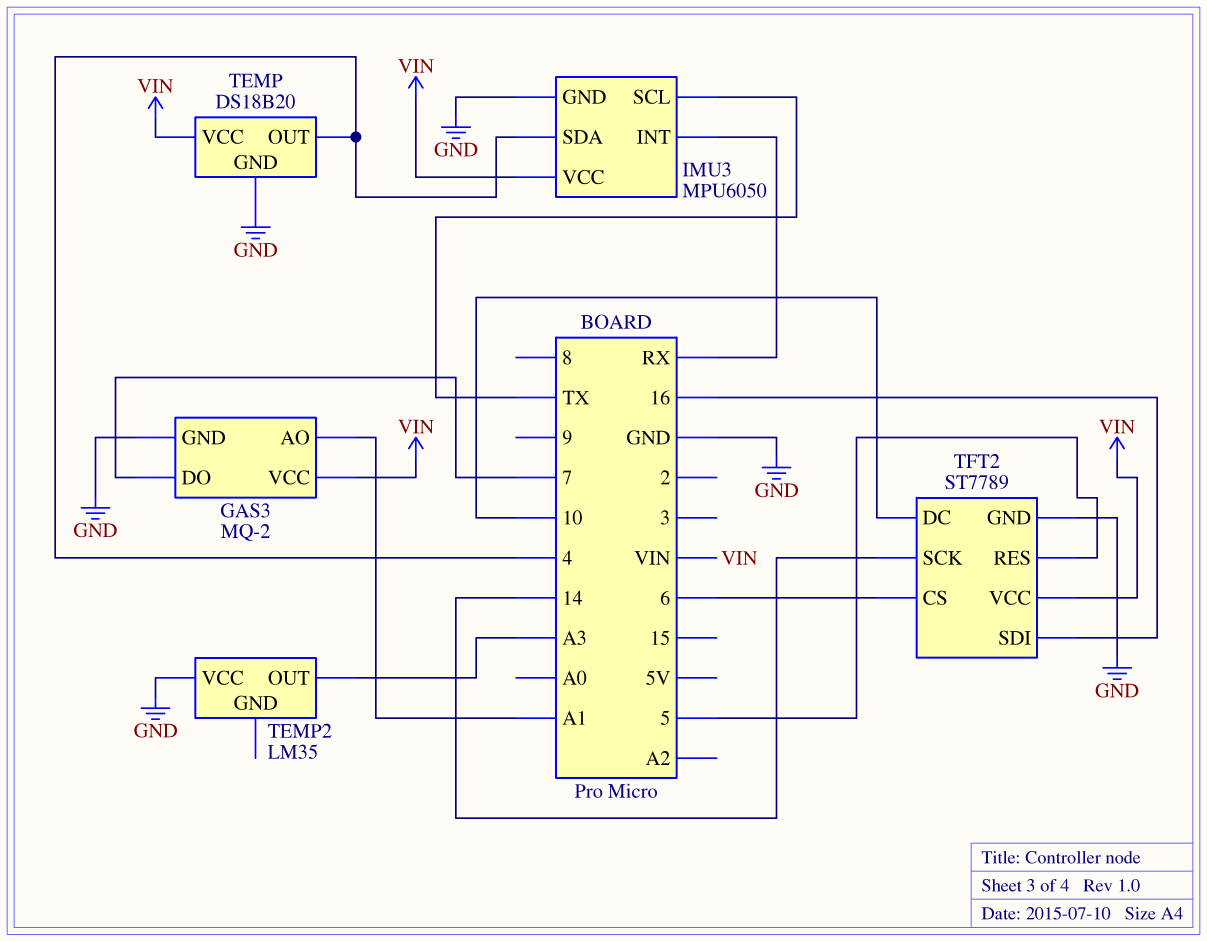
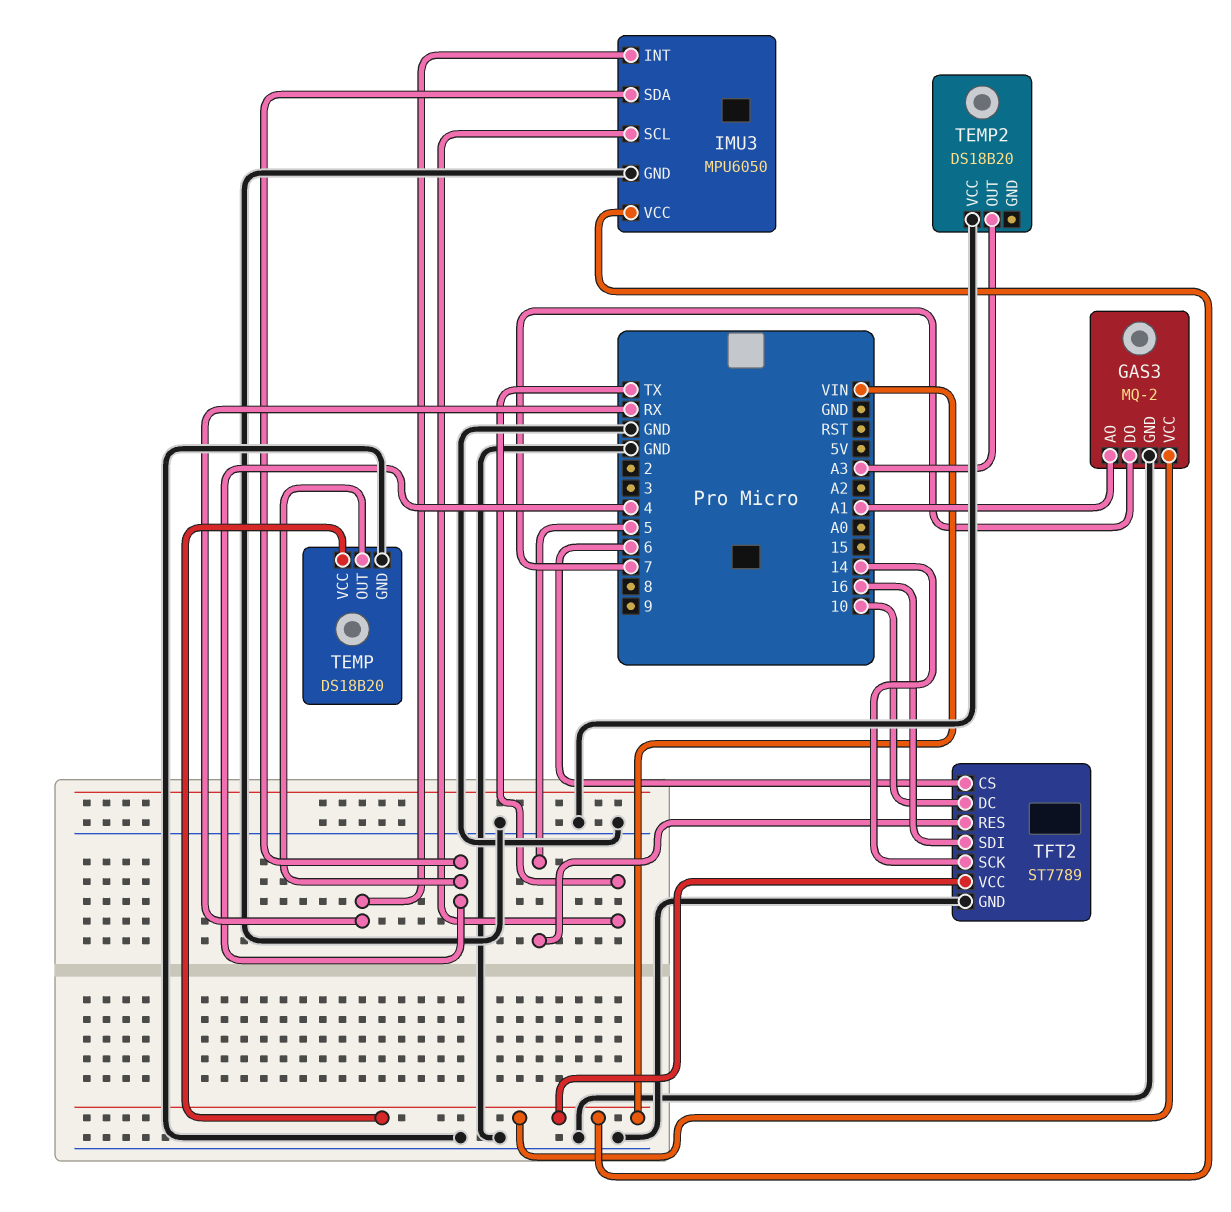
TEMP2: LM35 -> DS18B20

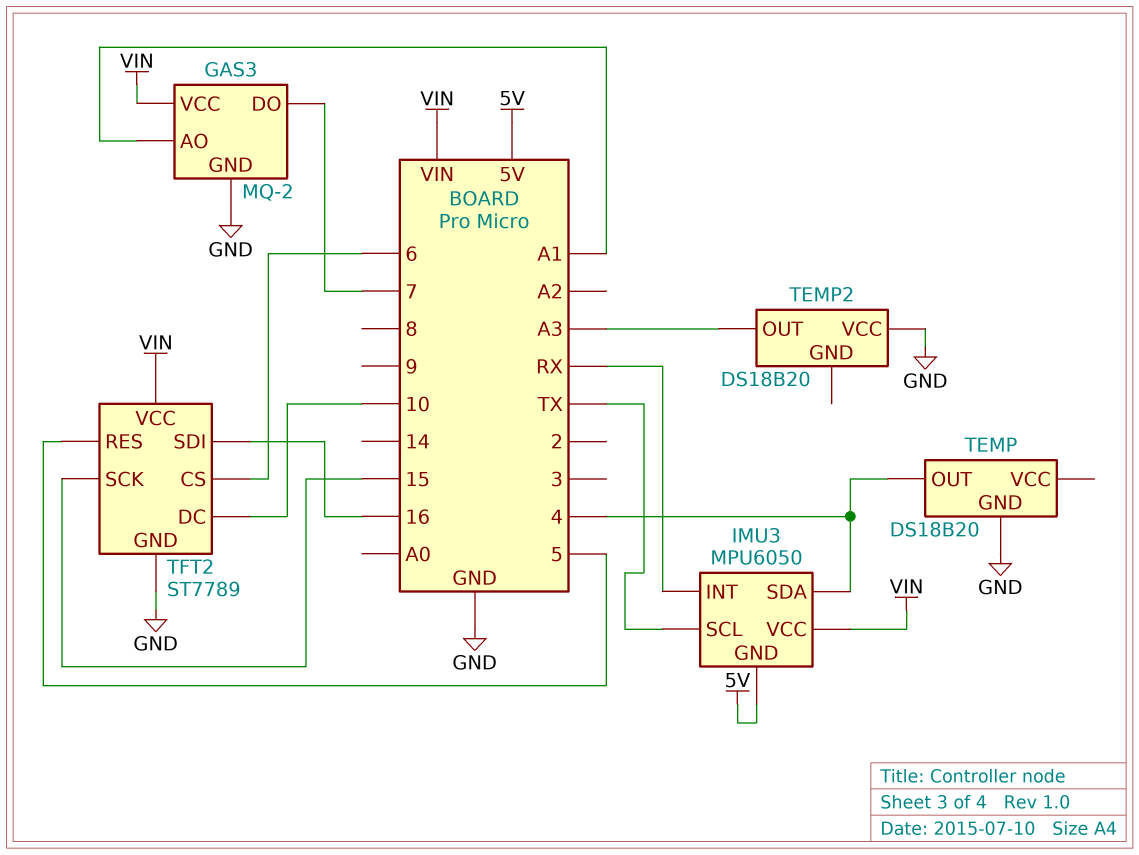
IMU3 pin GND: GND -> 5V
TEMP pin VCC: VIN -> none
TFT2 pin SCK: 14 -> 15

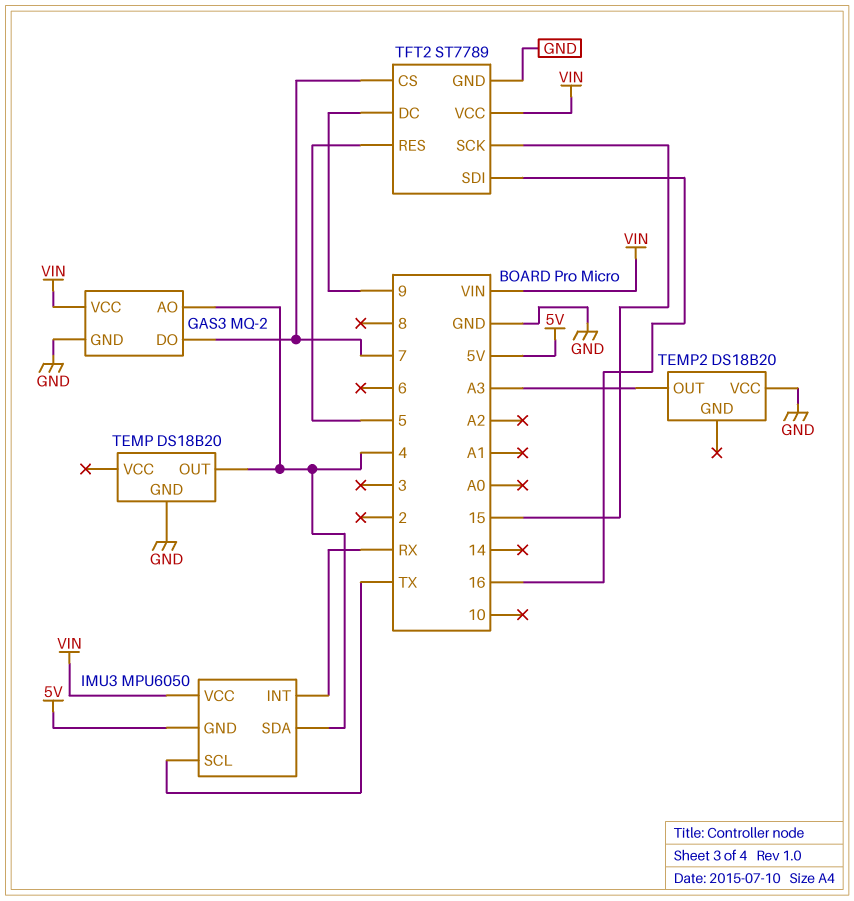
GAS3 pin AO: A1 -> 4
TFT2 pin CS: 6 -> 7
TFT2 pin DC: 10 -> 9

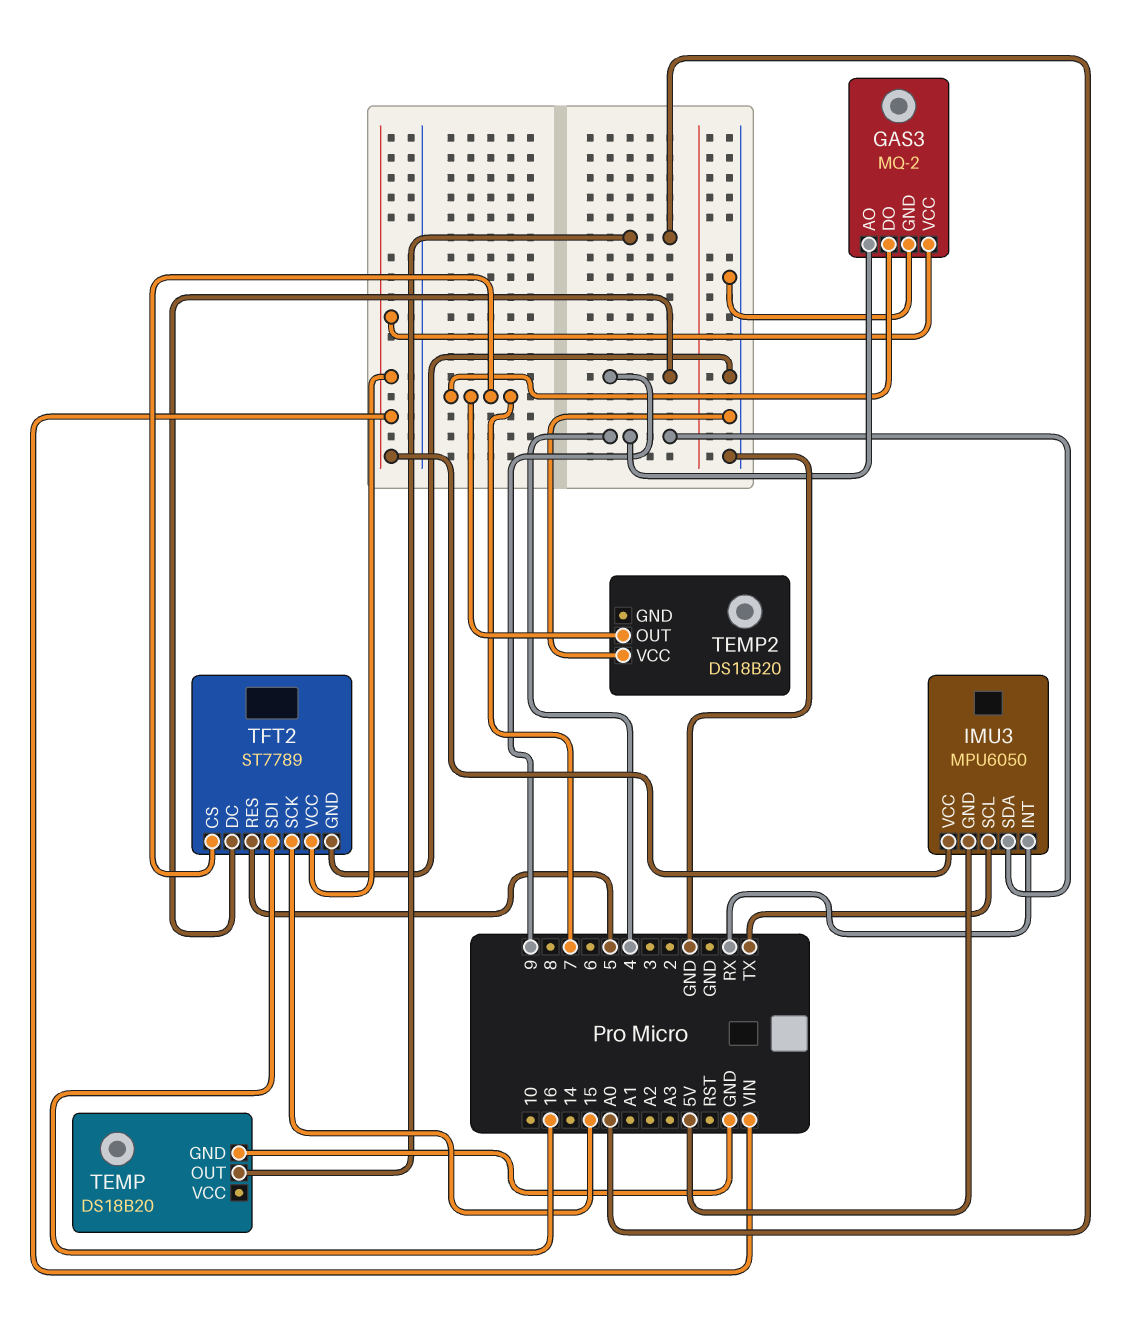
TEMP pin OUT: 4 -> A0
TEMP2 pin OUT: A3 -> 7

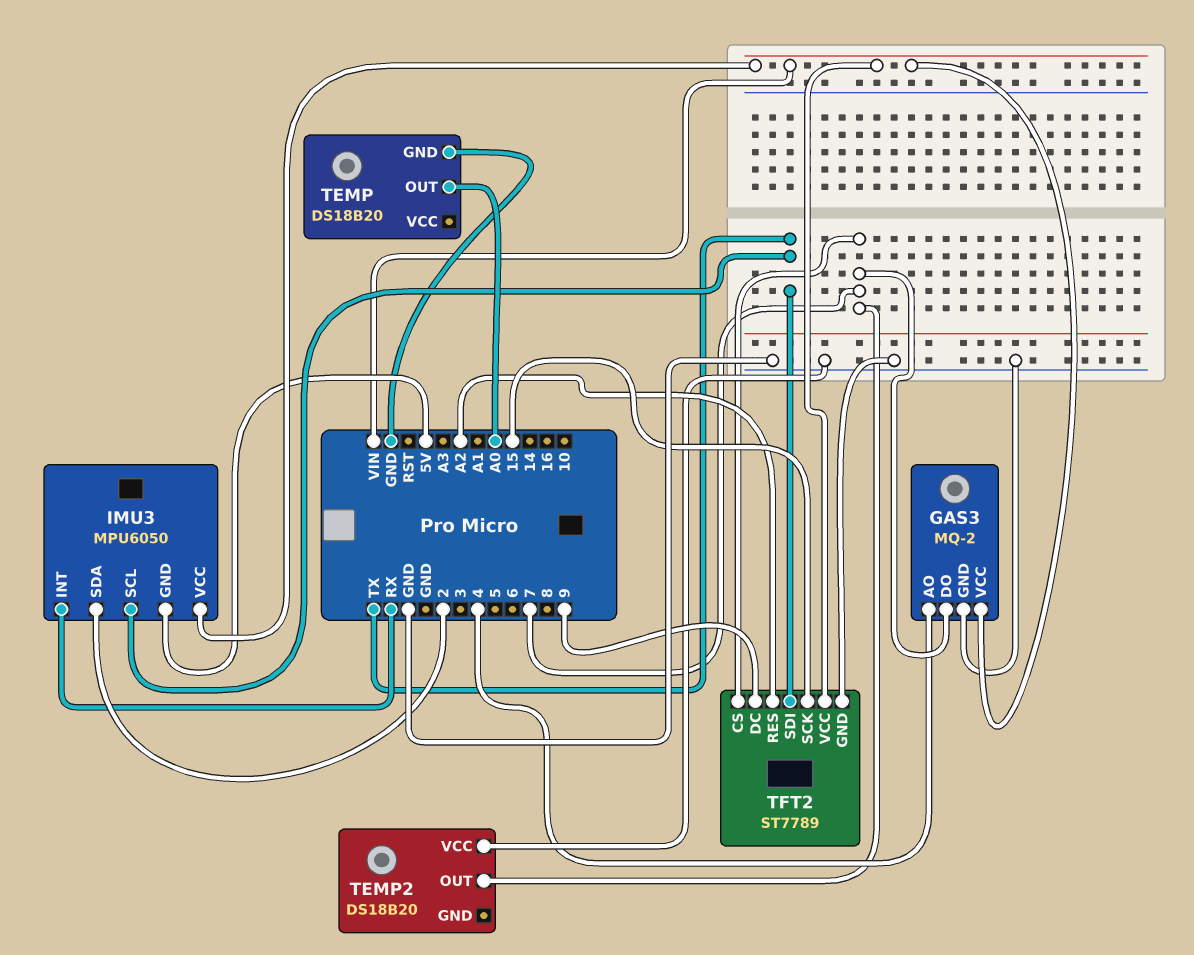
IMU3 pin SDA: 4 -> 2
TFT2 pin RES: 5 -> A2
TFT2 pin SDI: 16 -> TX

